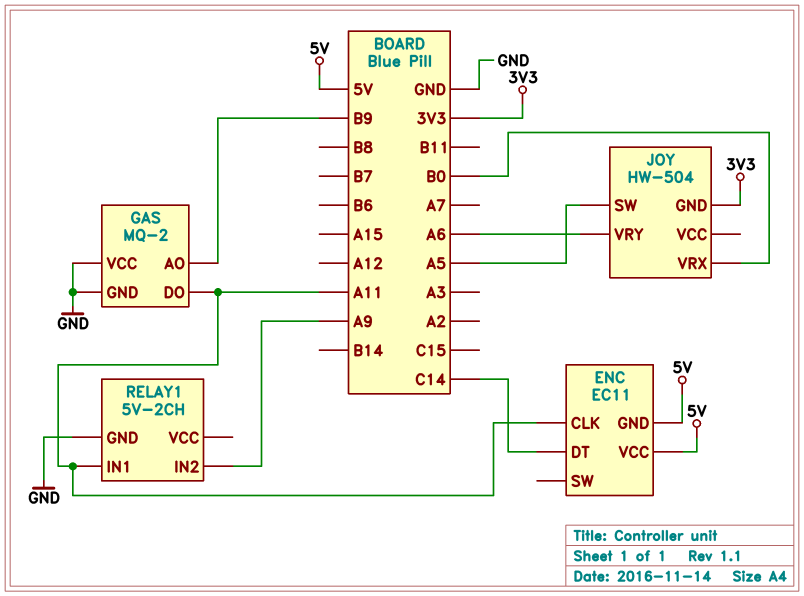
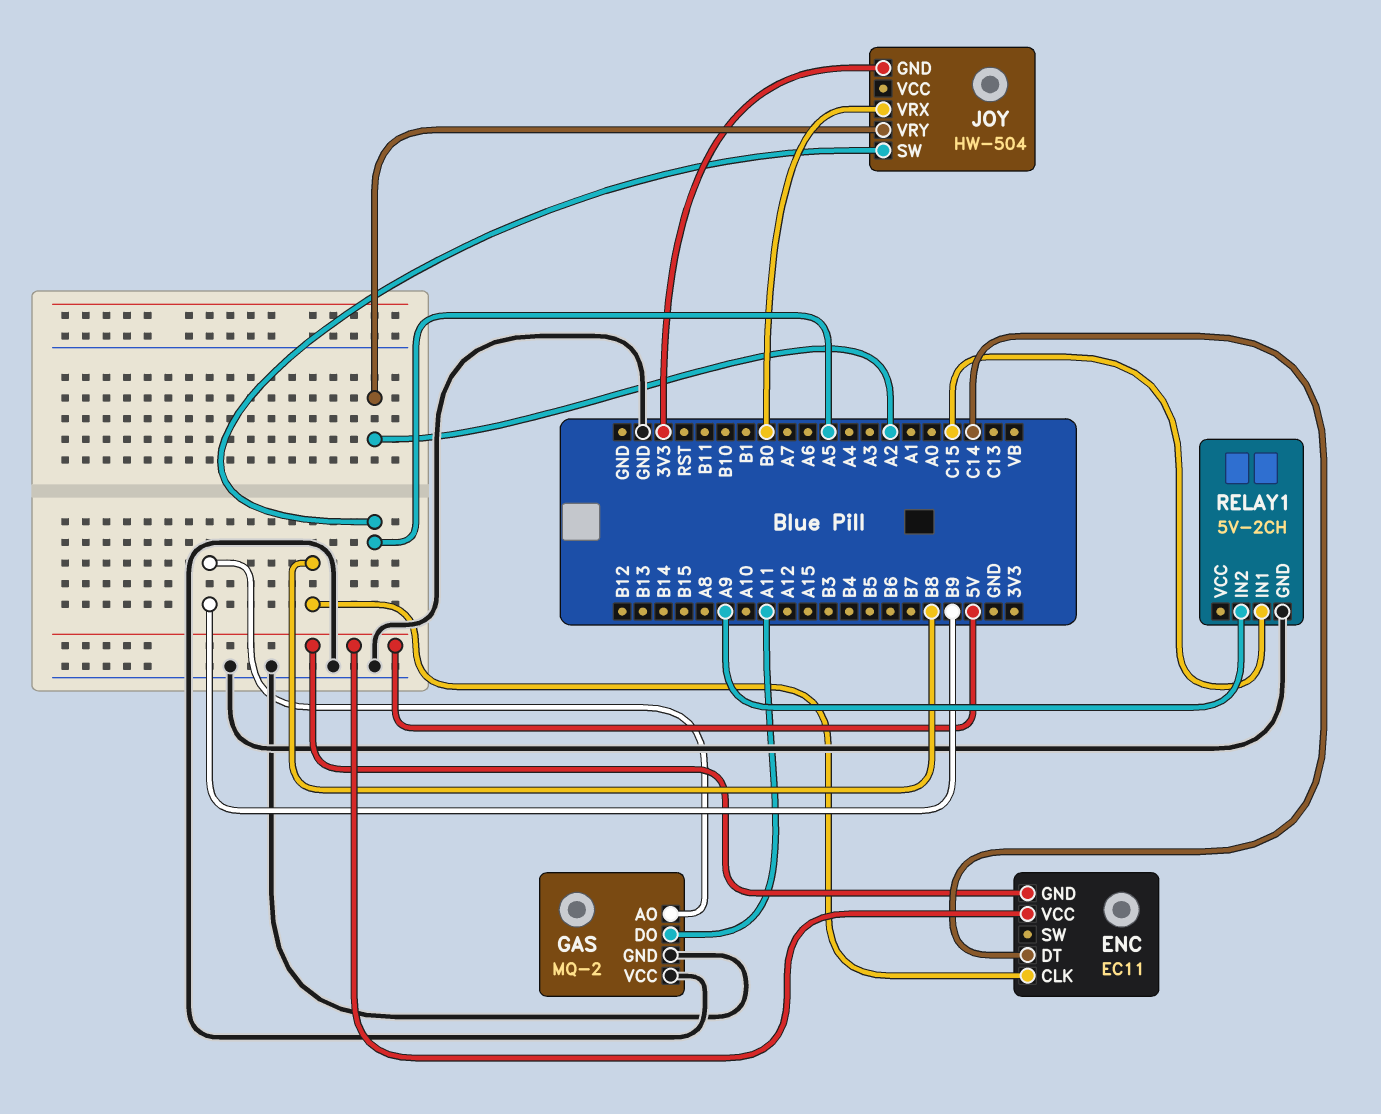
ENC pin CLK: A11 -> B8
JOY pin VRY: A6 -> A2
RELAY1 pin IN1: A11 -> C15

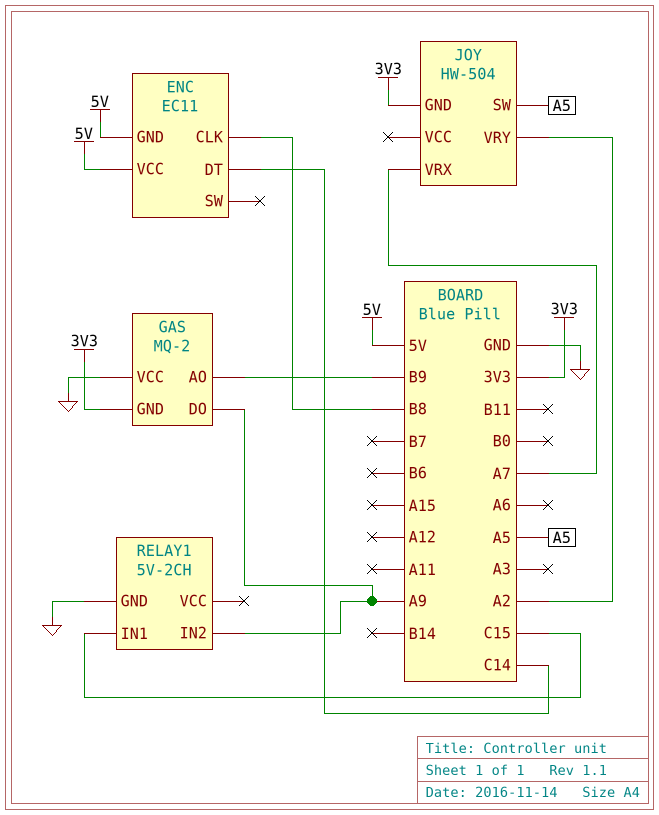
GAS pin DO: A11 -> A9
GAS pin GND: GND -> 3V3
JOY pin VRX: B0 -> A7

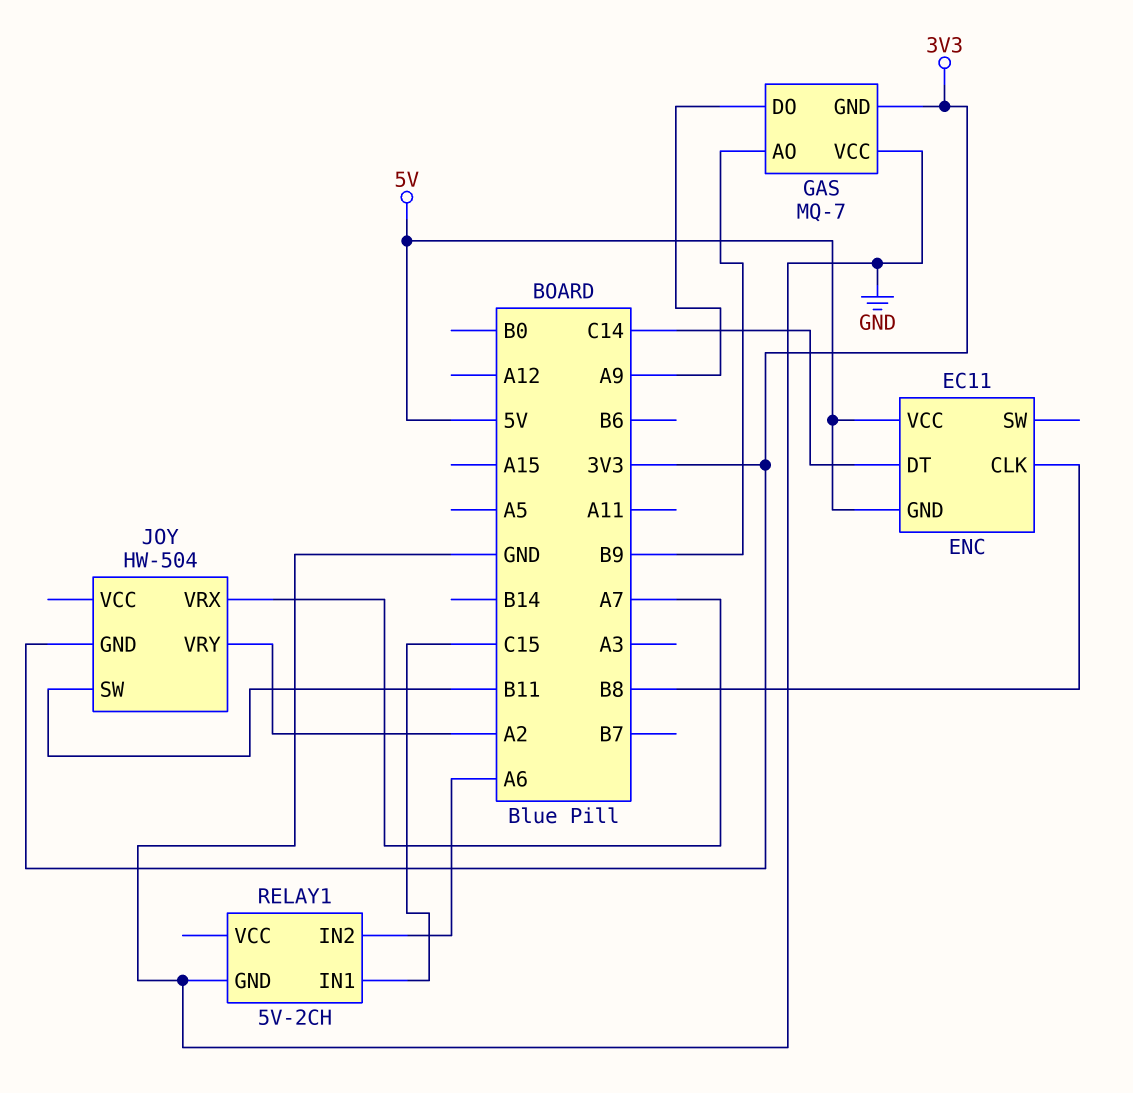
GAS: MQ-2 -> MQ-7
JOY pin SW: A5 -> B11
RELAY1 pin IN2: A9 -> A6

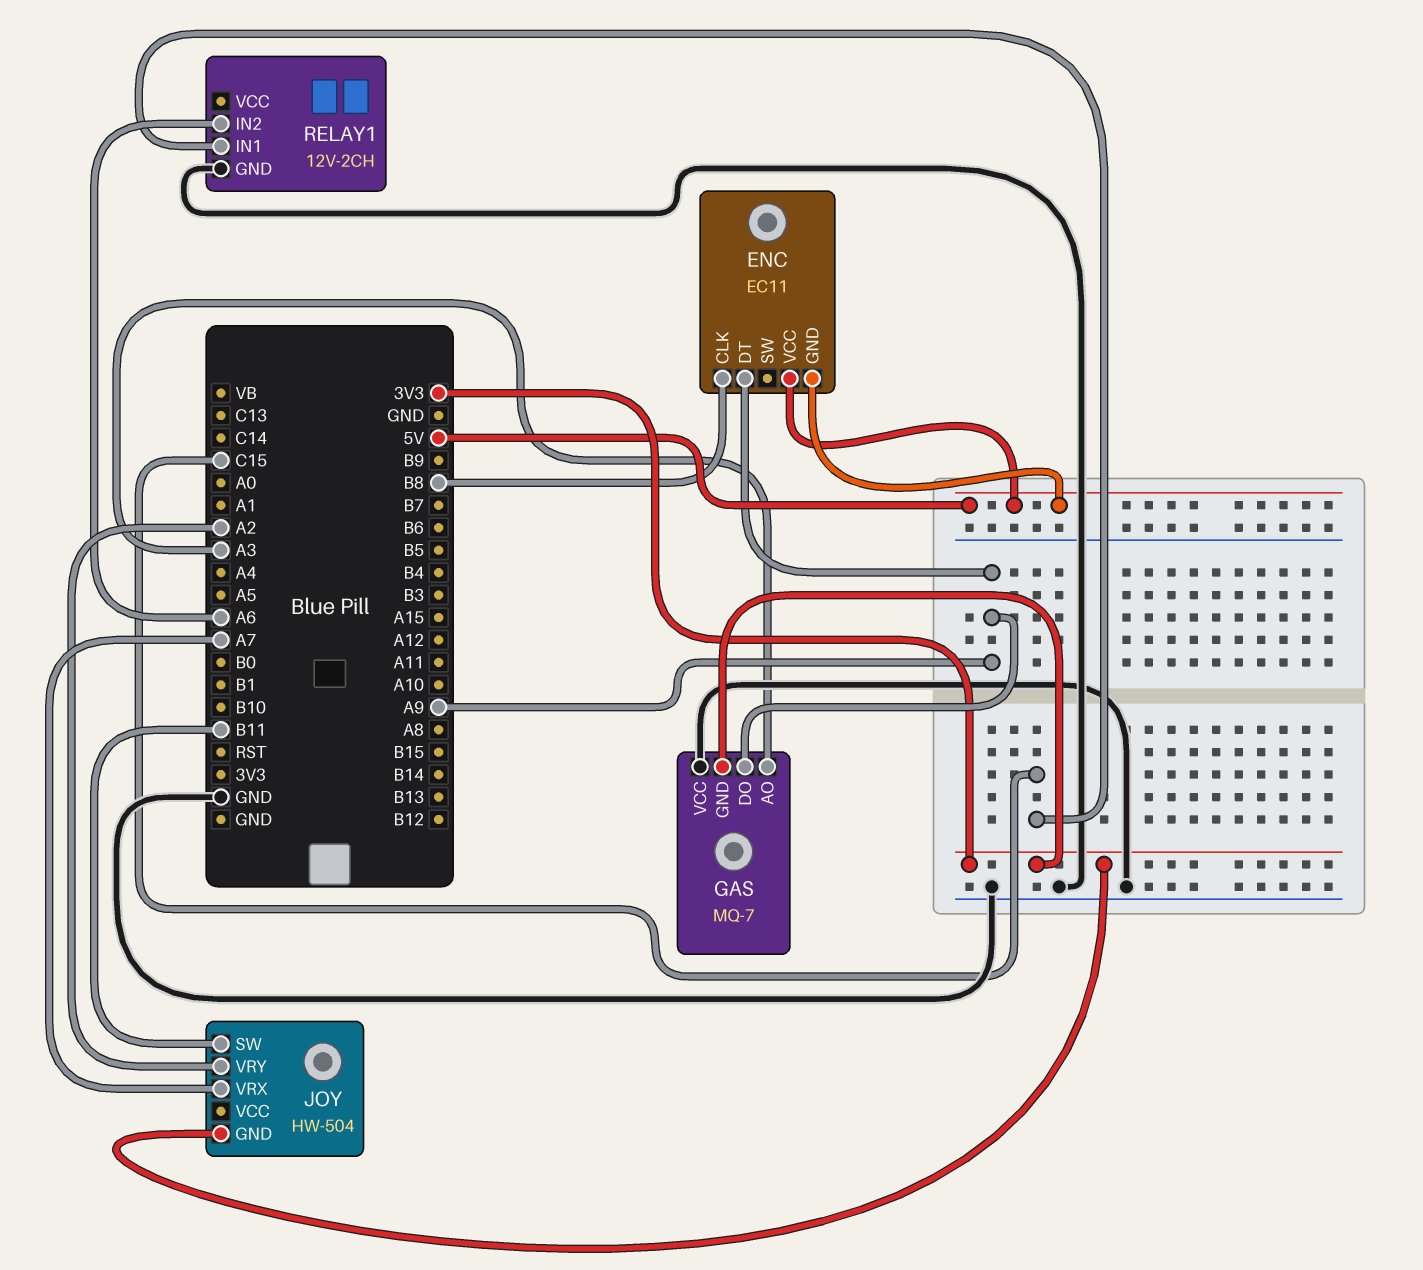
ENC pin DT: C14 -> A9
GAS pin AO: B9 -> A3
RELAY1: 5V-2CH -> 12V-2CH

